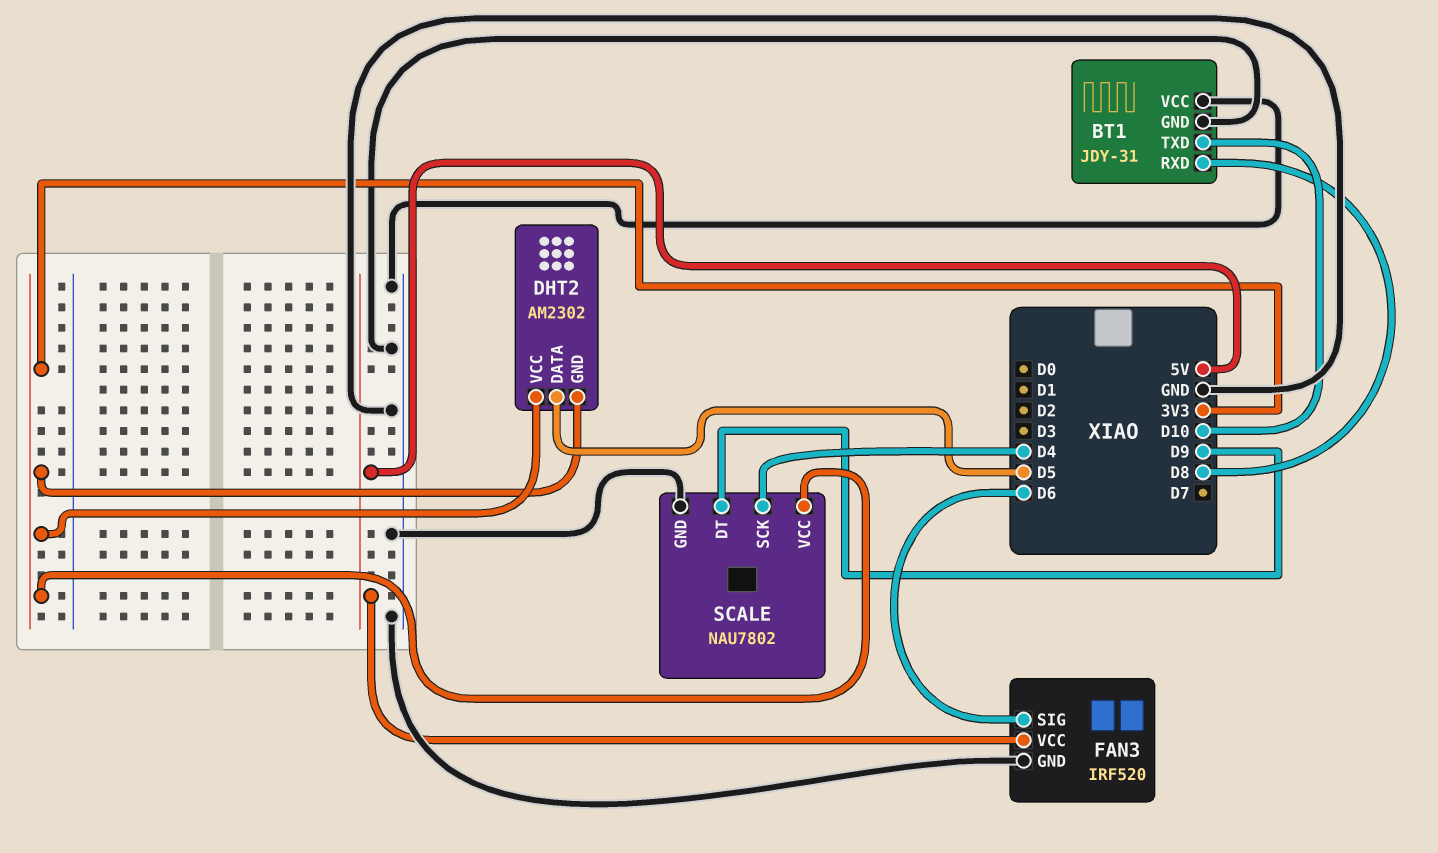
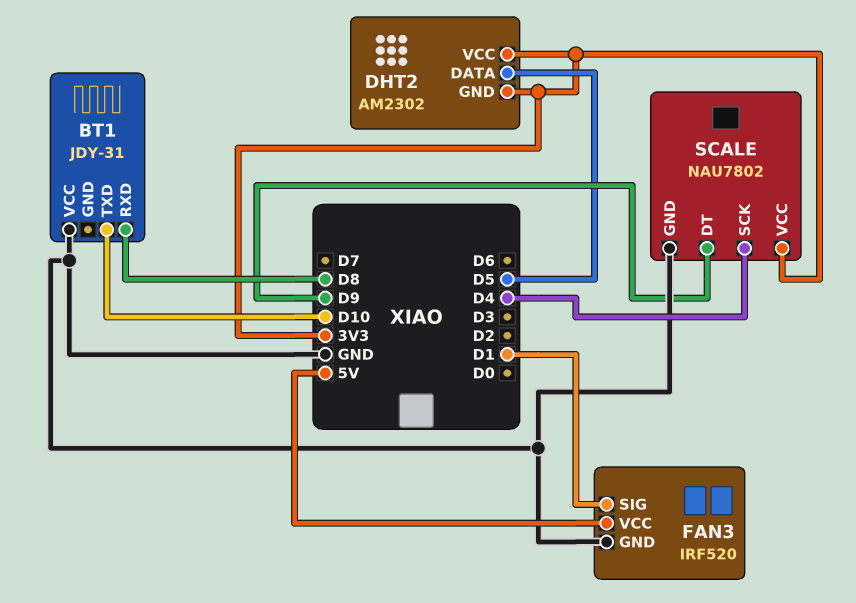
BT1 pin GND: GND -> none
FAN3 pin SIG: D6 -> D1

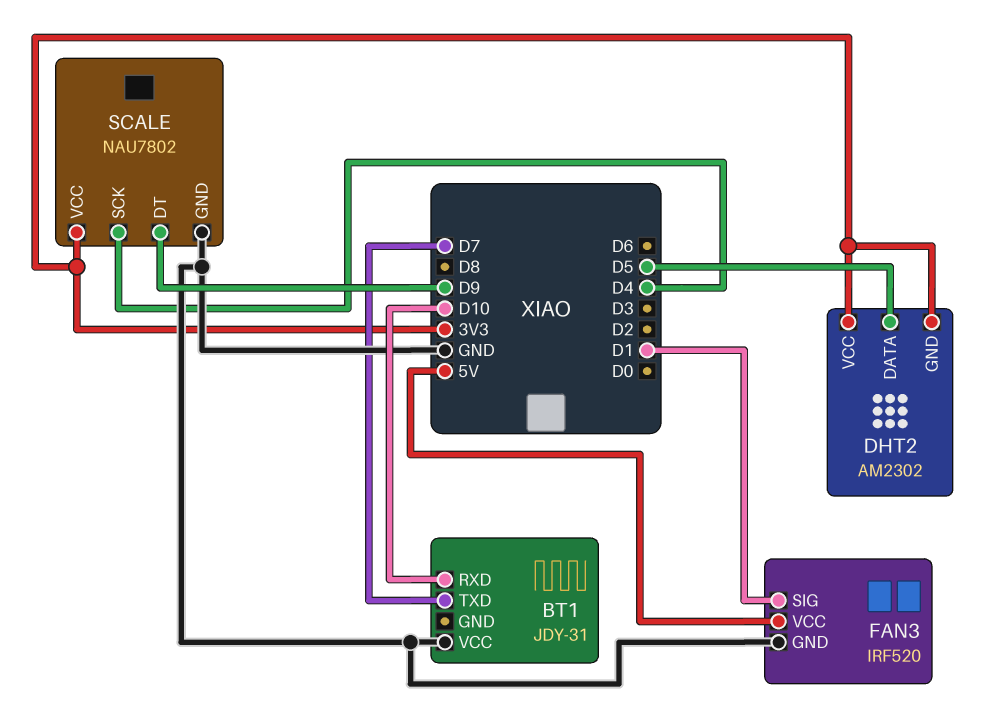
BT1 pin RXD: D8 -> D10
BT1 pin TXD: D10 -> D7

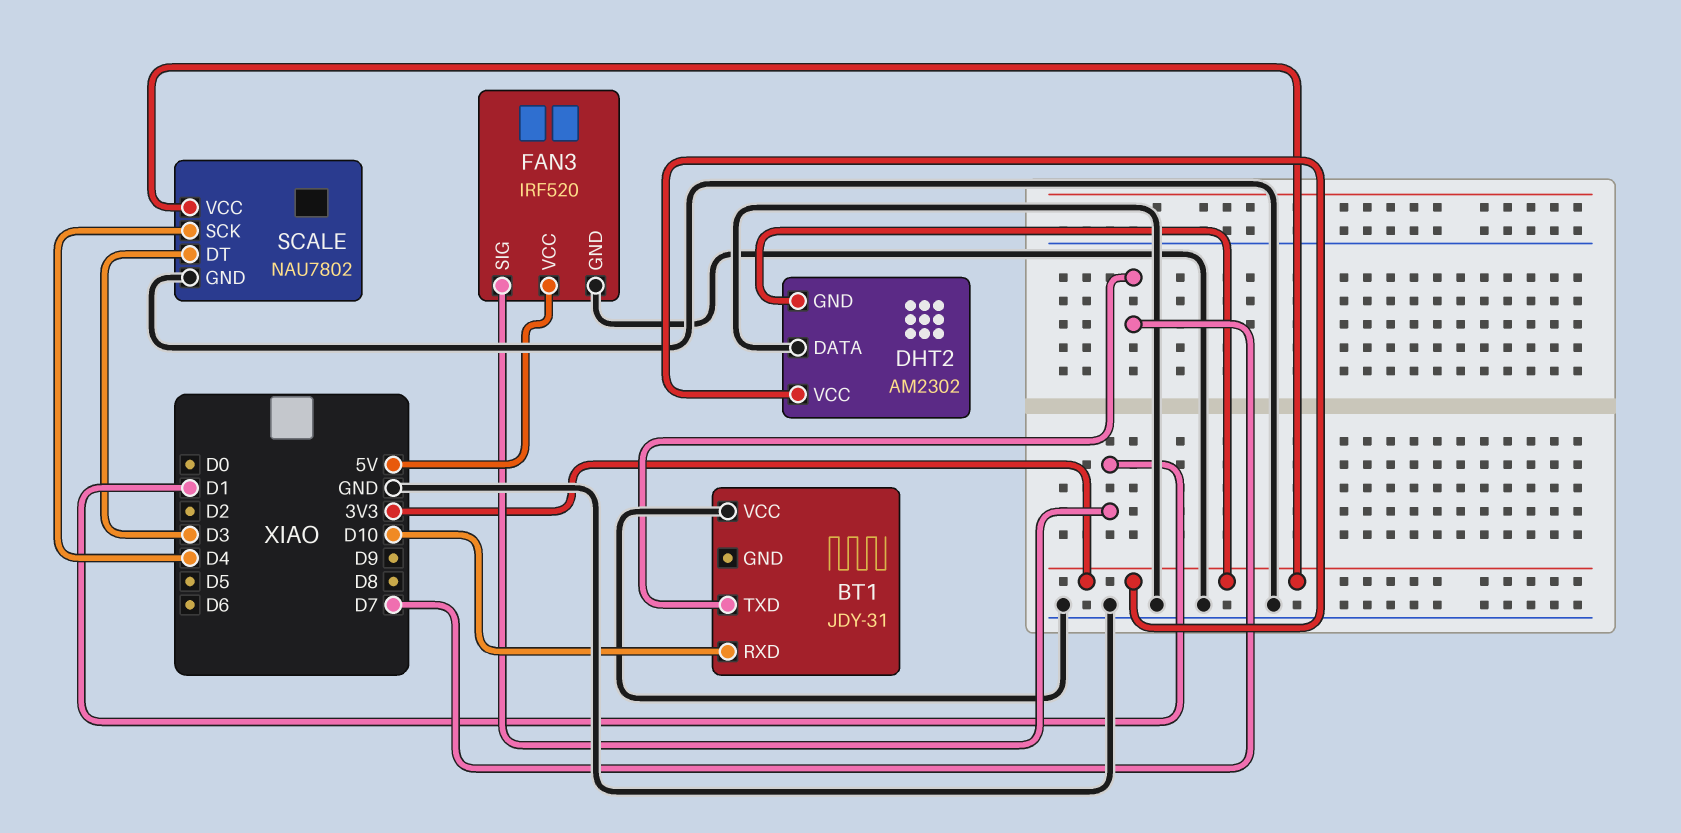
DHT2 pin DATA: D5 -> GND
SCALE pin DT: D9 -> D3

